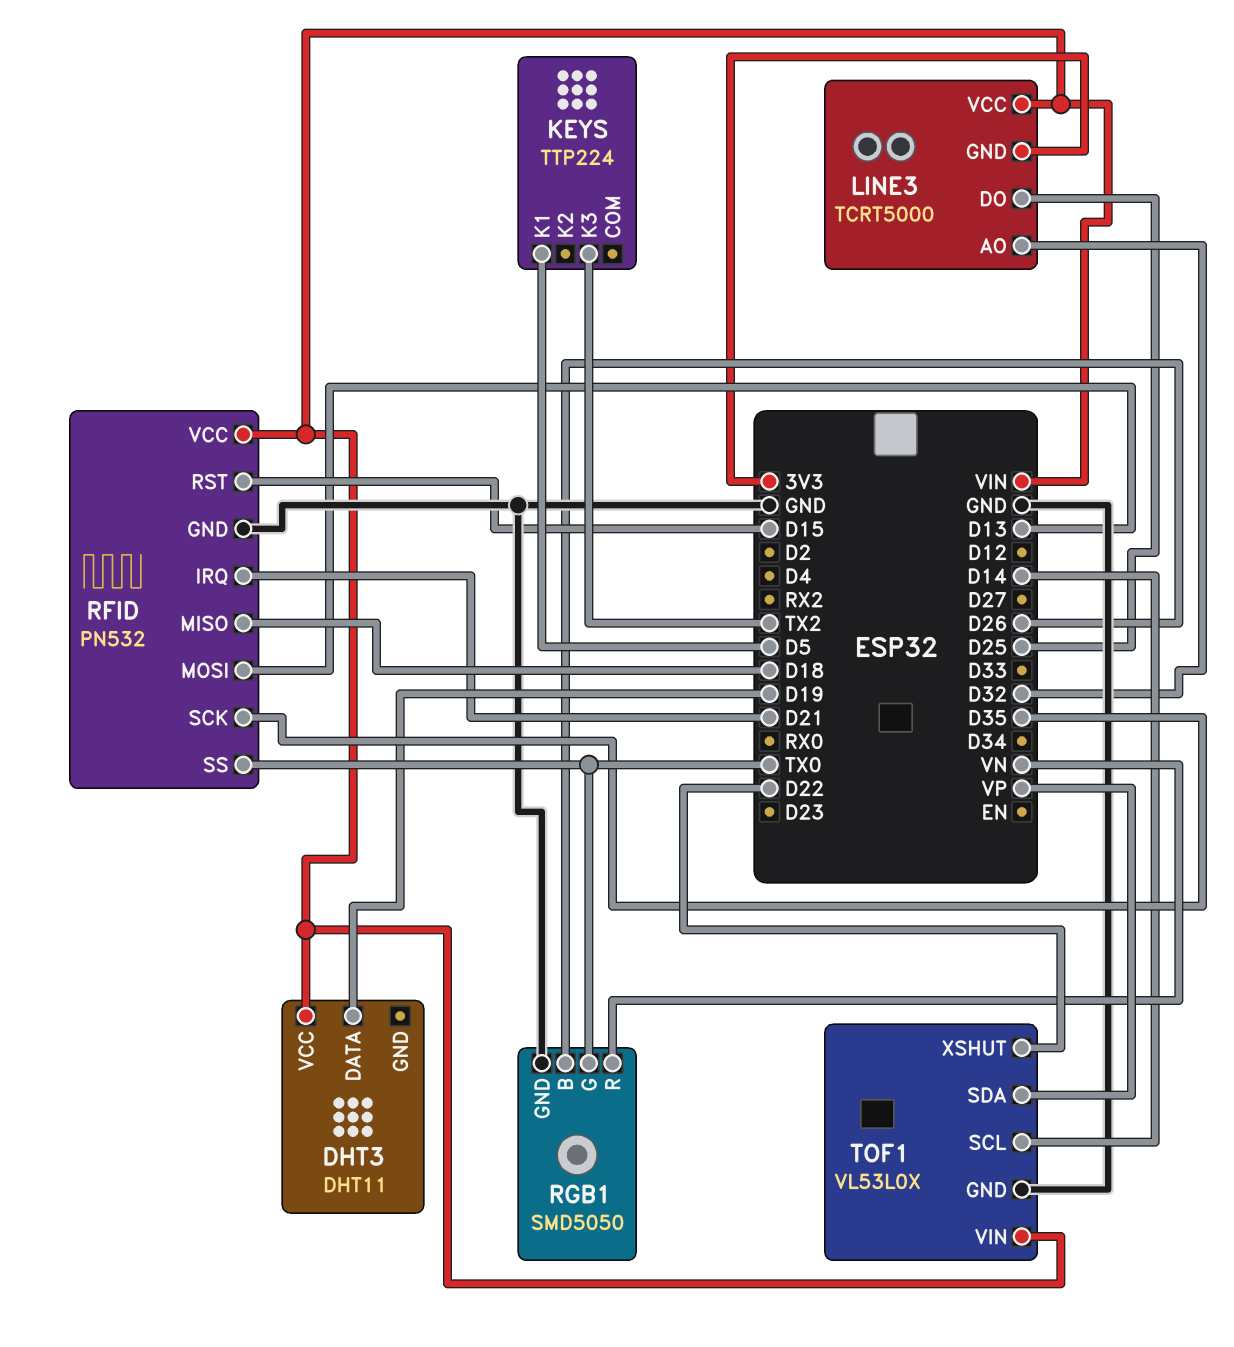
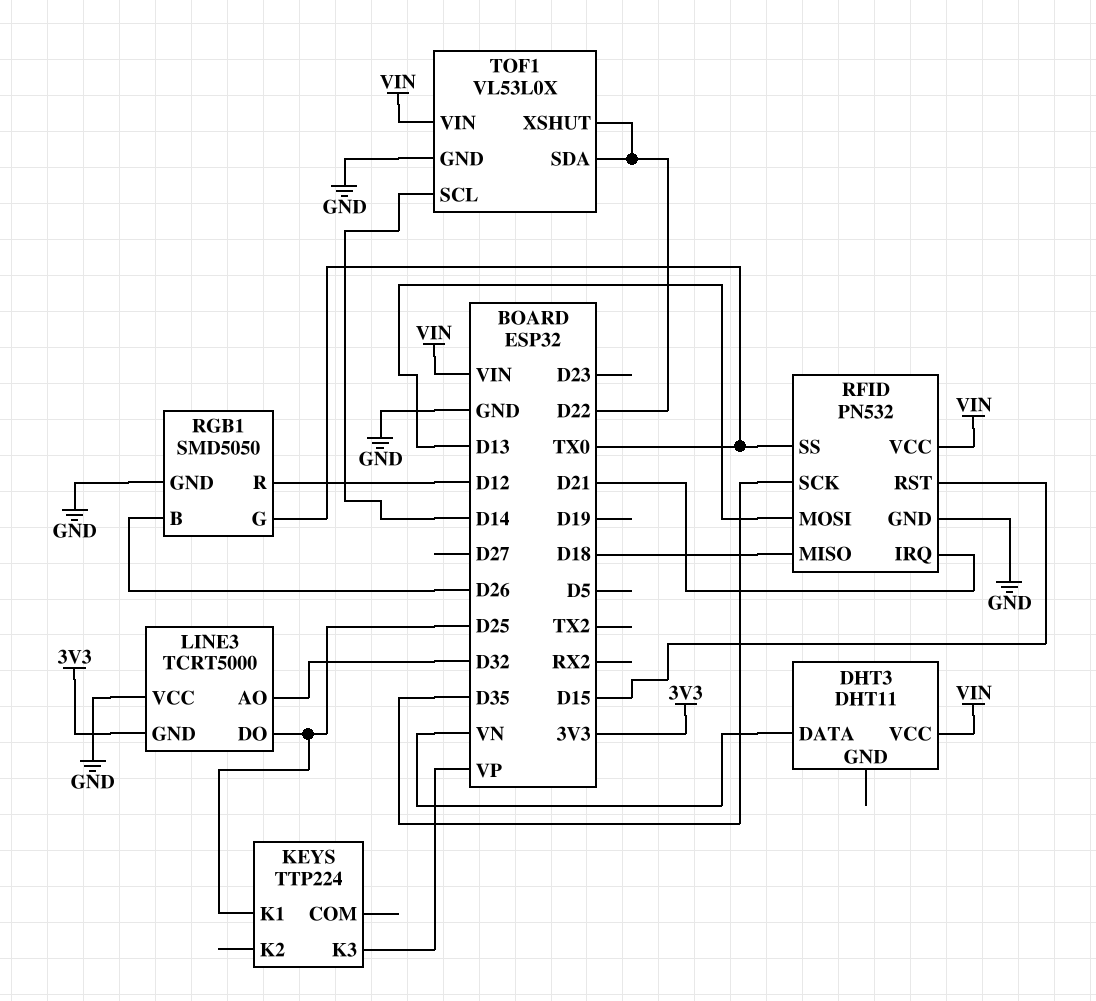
DHT3 pin DATA: D19 -> VN
KEYS pin K1: D5 -> D25
KEYS pin K3: TX2 -> VP
LINE3 pin VCC: VIN -> GND
RGB1 pin R: VN -> D12
TOF1 pin SDA: VP -> D22

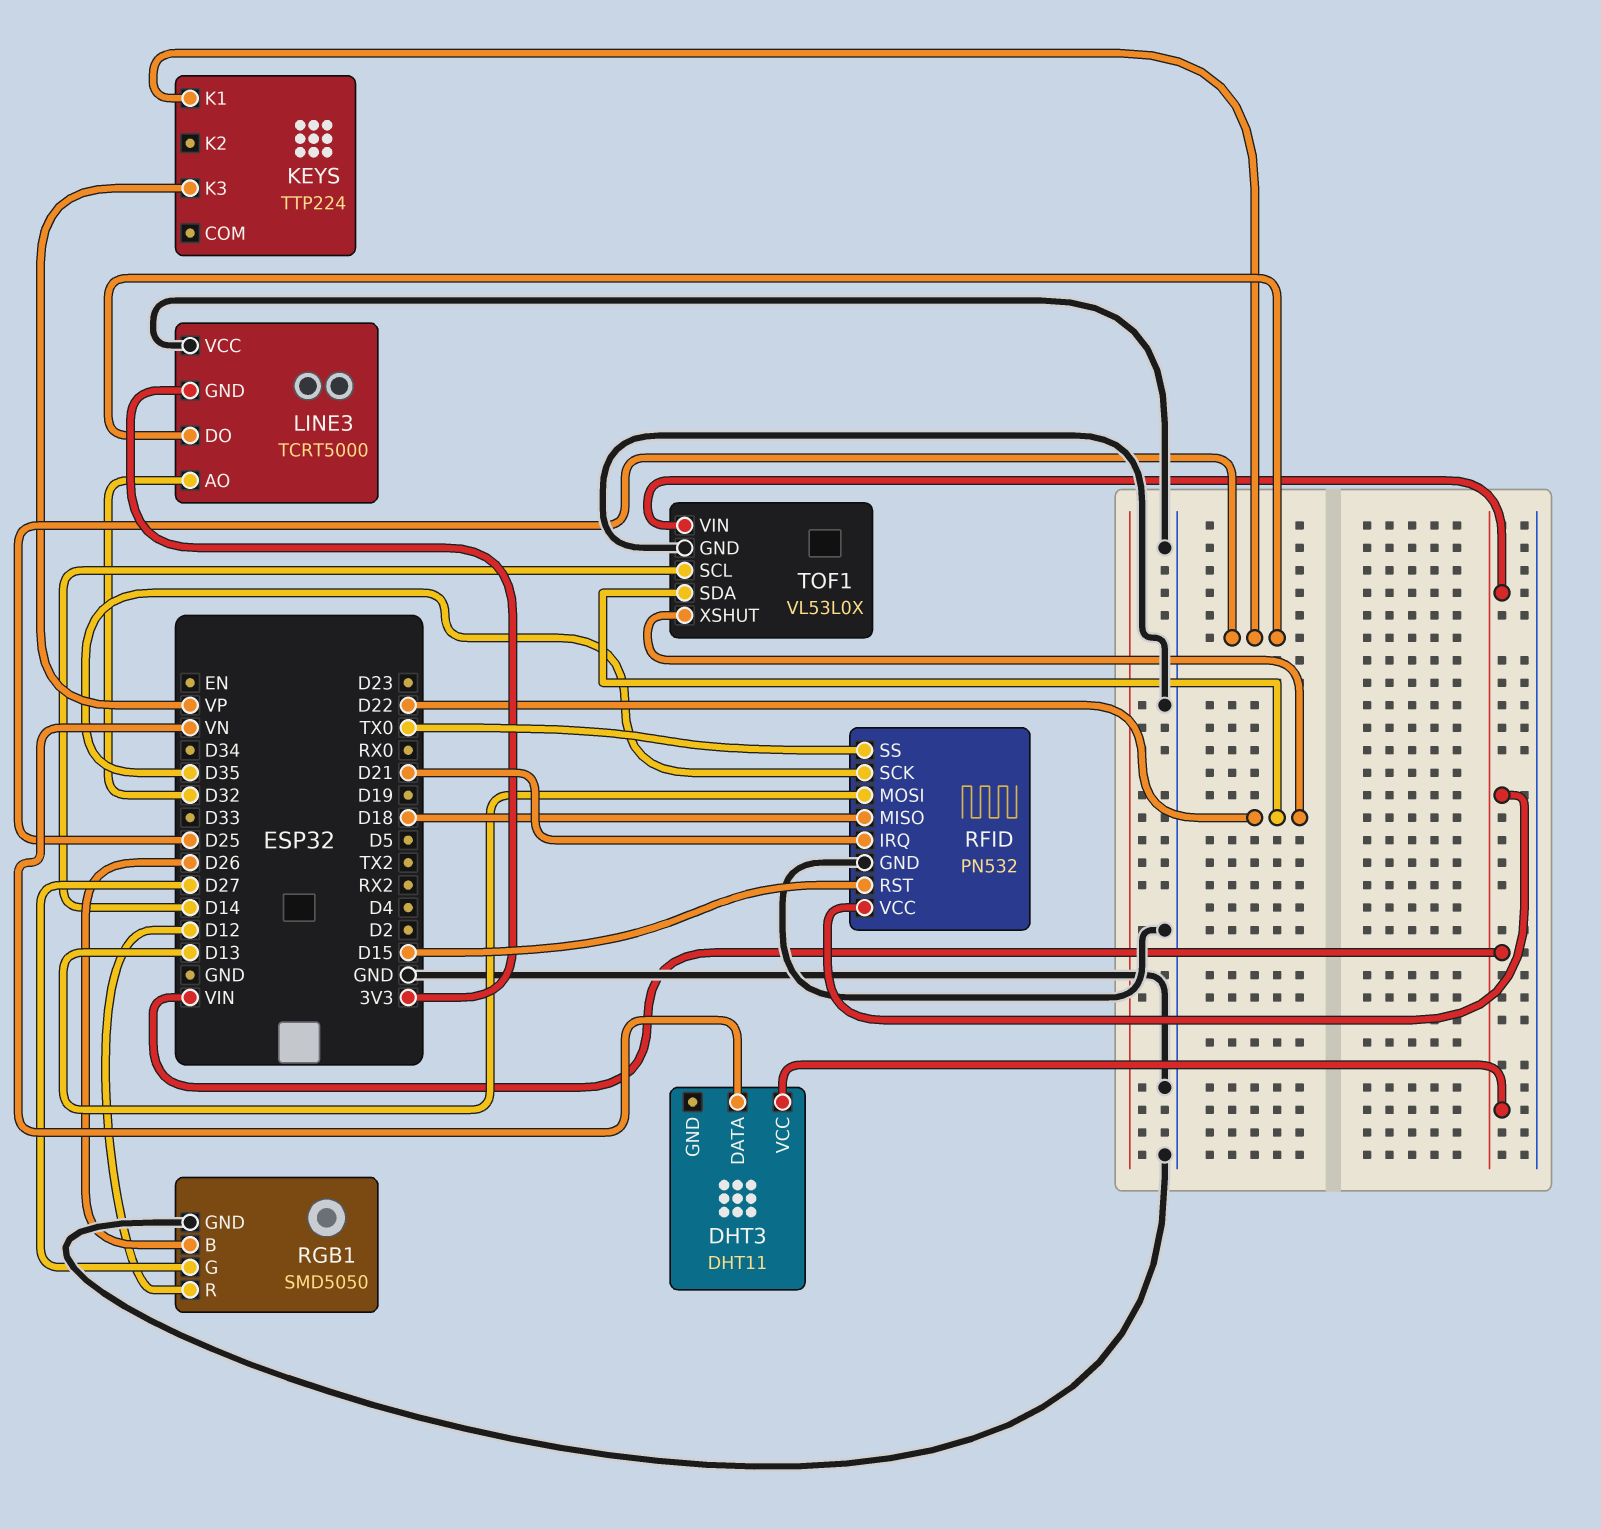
RGB1 pin G: TX0 -> D27

